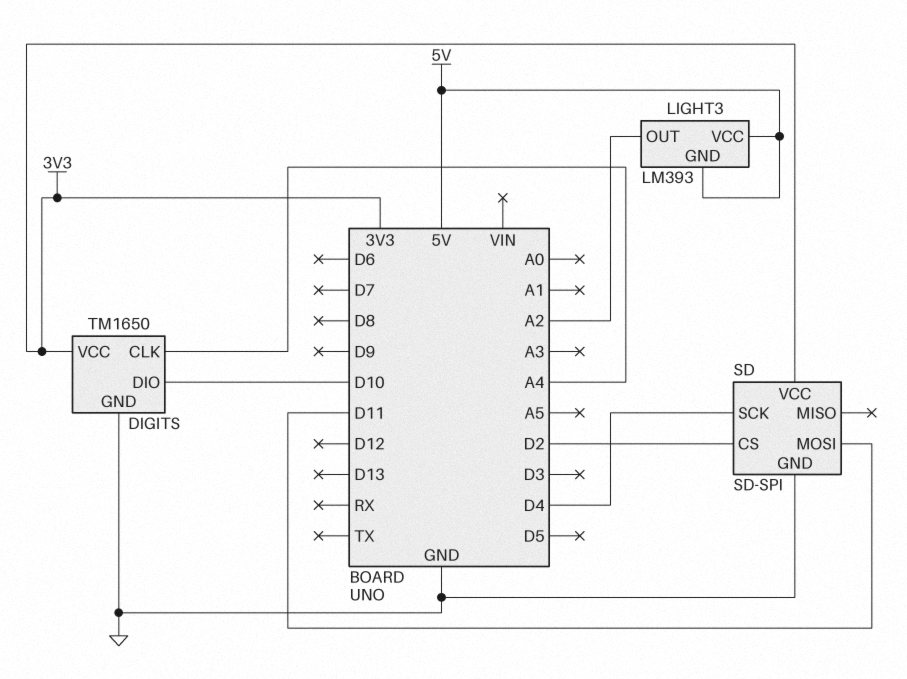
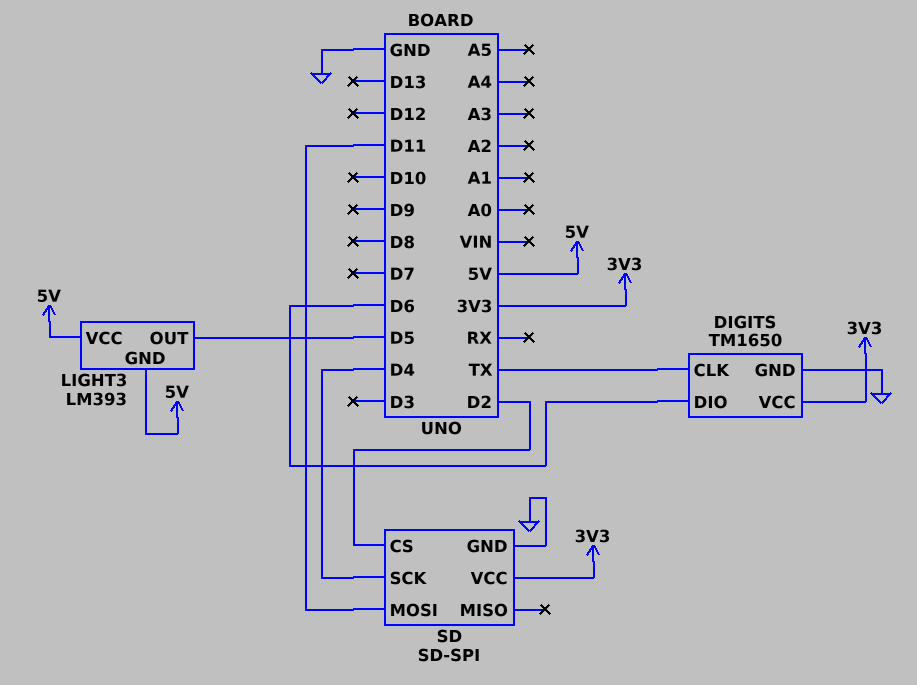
DIGITS pin CLK: A4 -> TX
DIGITS pin DIO: D10 -> D6
LIGHT3 pin OUT: A2 -> D5

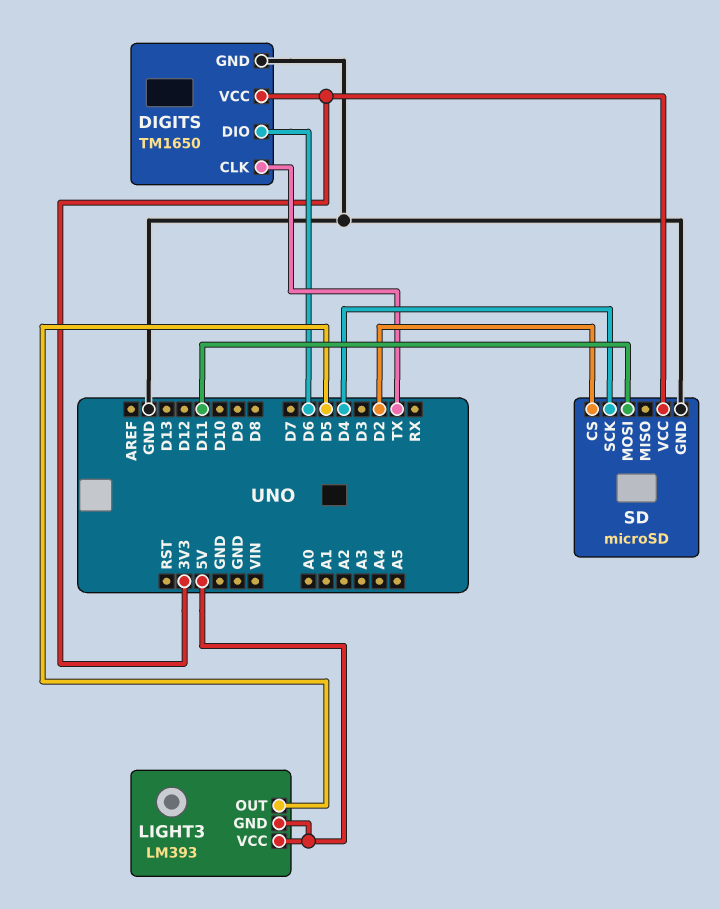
SD: SD-SPI -> microSD

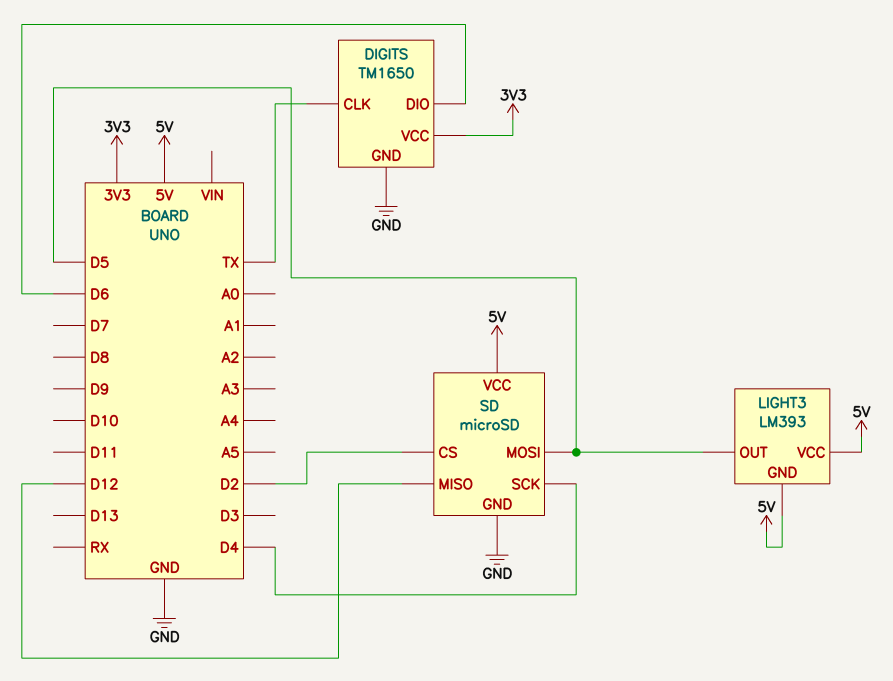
SD pin MISO: none -> D12
SD pin MOSI: D11 -> D5
SD pin VCC: 3V3 -> 5V

